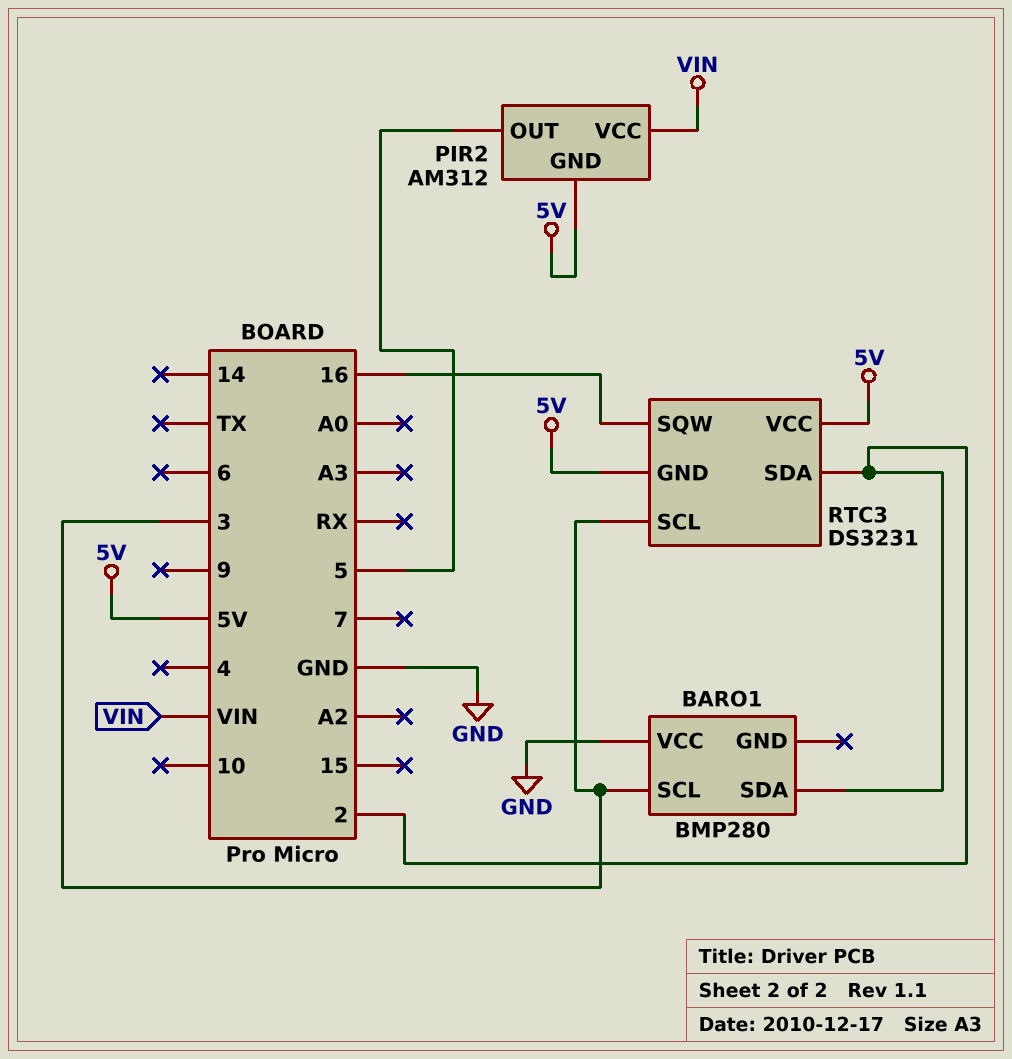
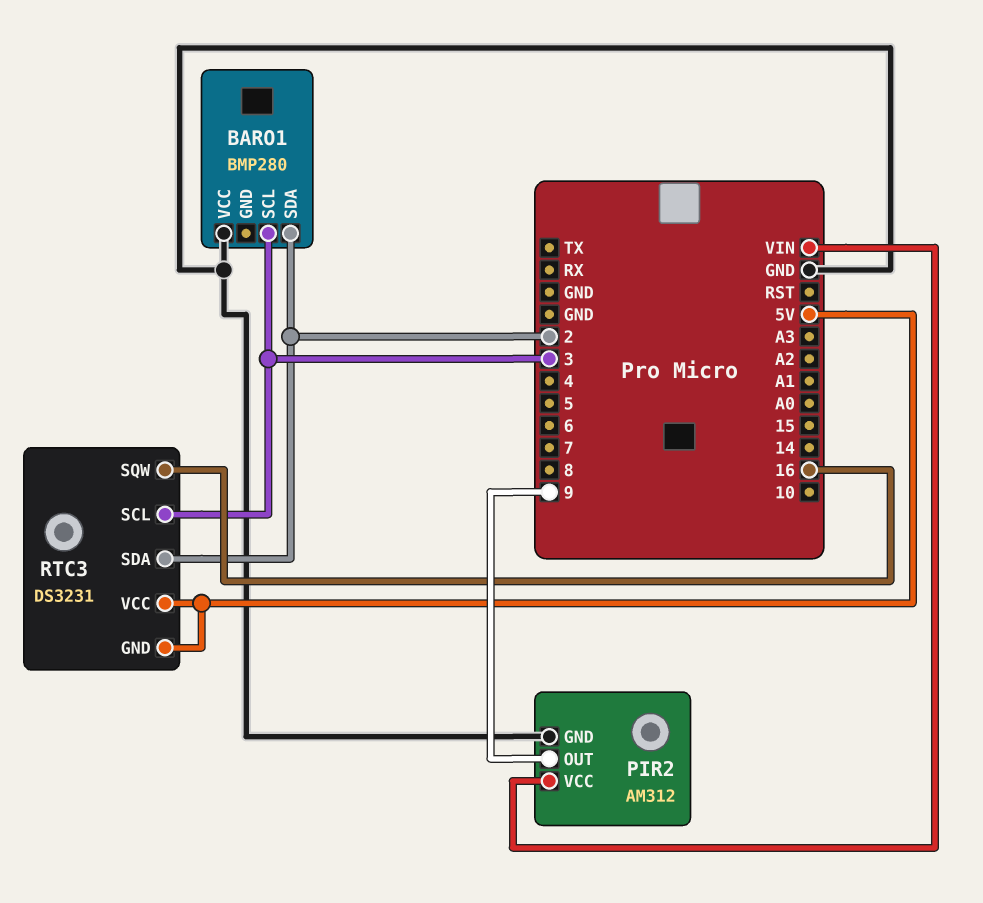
PIR2 pin GND: 5V -> GND
PIR2 pin OUT: 5 -> 9

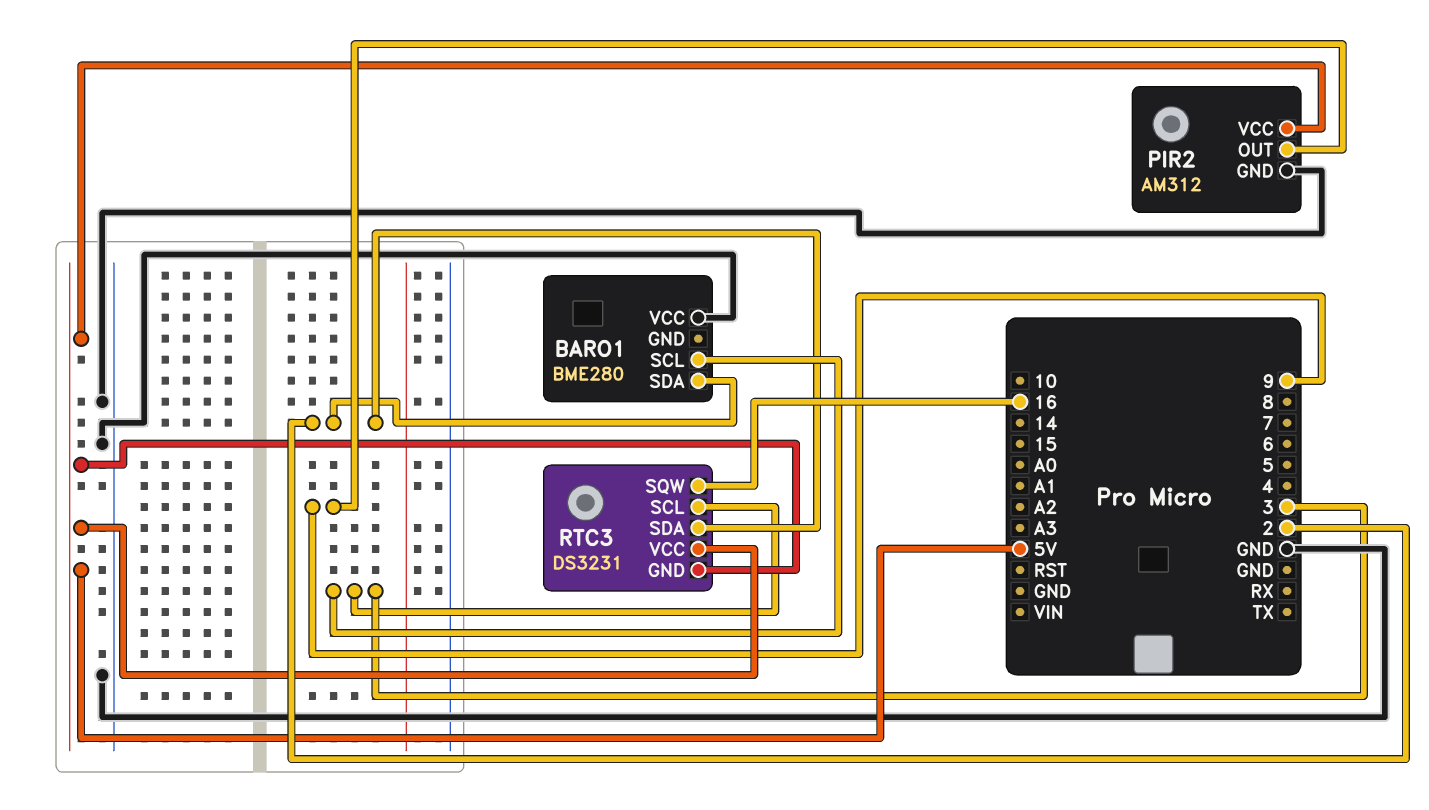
BARO1: BMP280 -> BME280
PIR2 pin VCC: VIN -> 5V

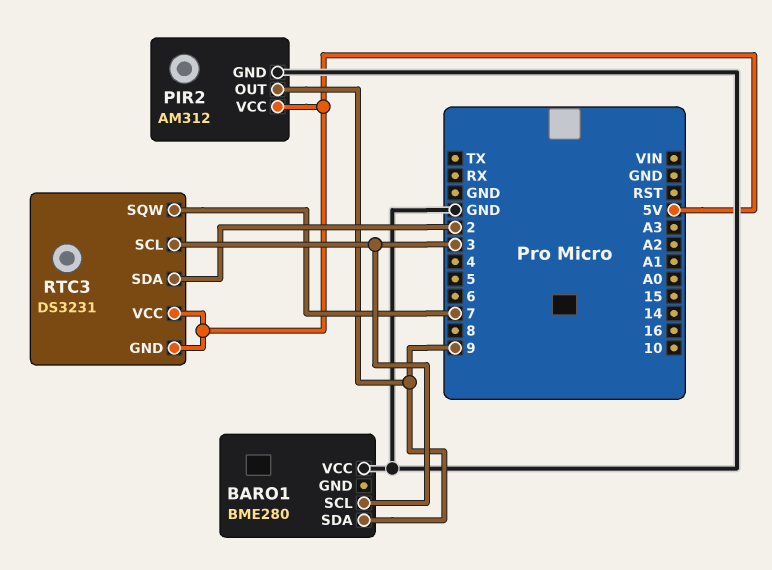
BARO1 pin SDA: 2 -> 9
RTC3 pin SQW: 16 -> 7

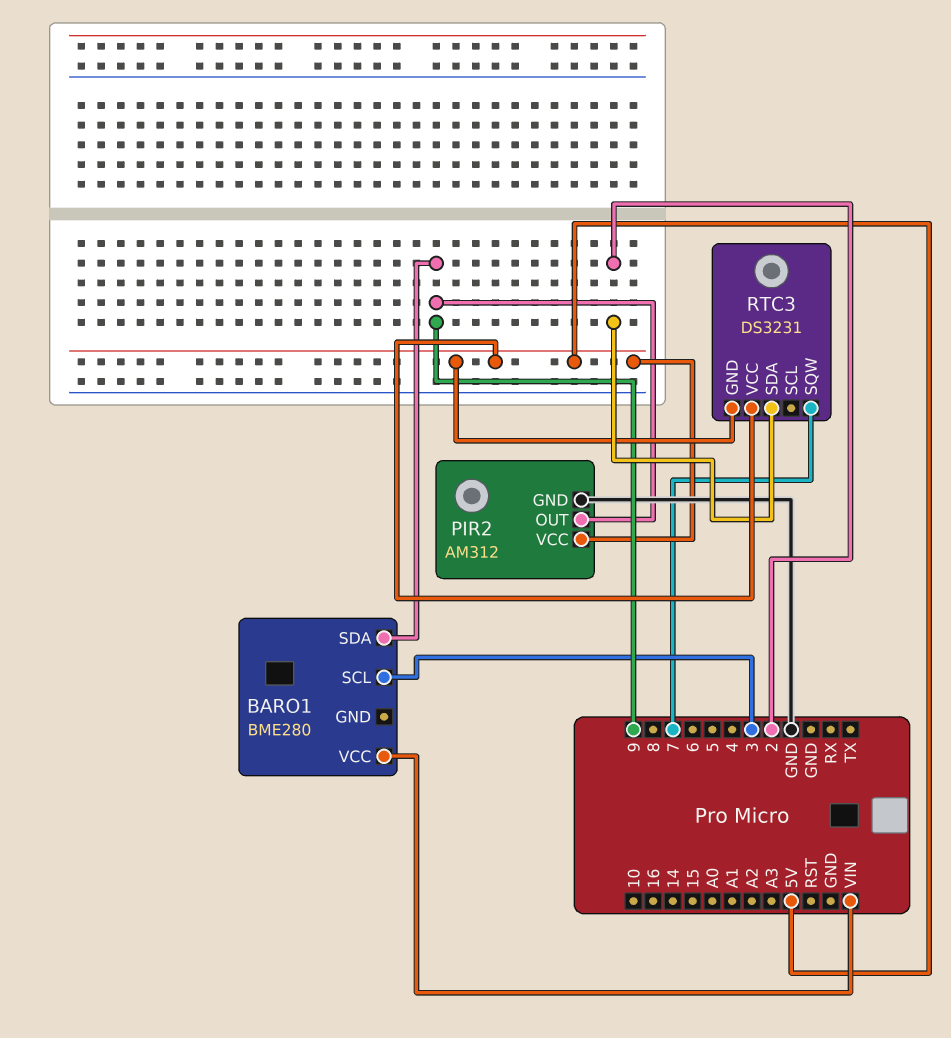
BARO1 pin VCC: GND -> VIN
RTC3 pin SCL: 3 -> none

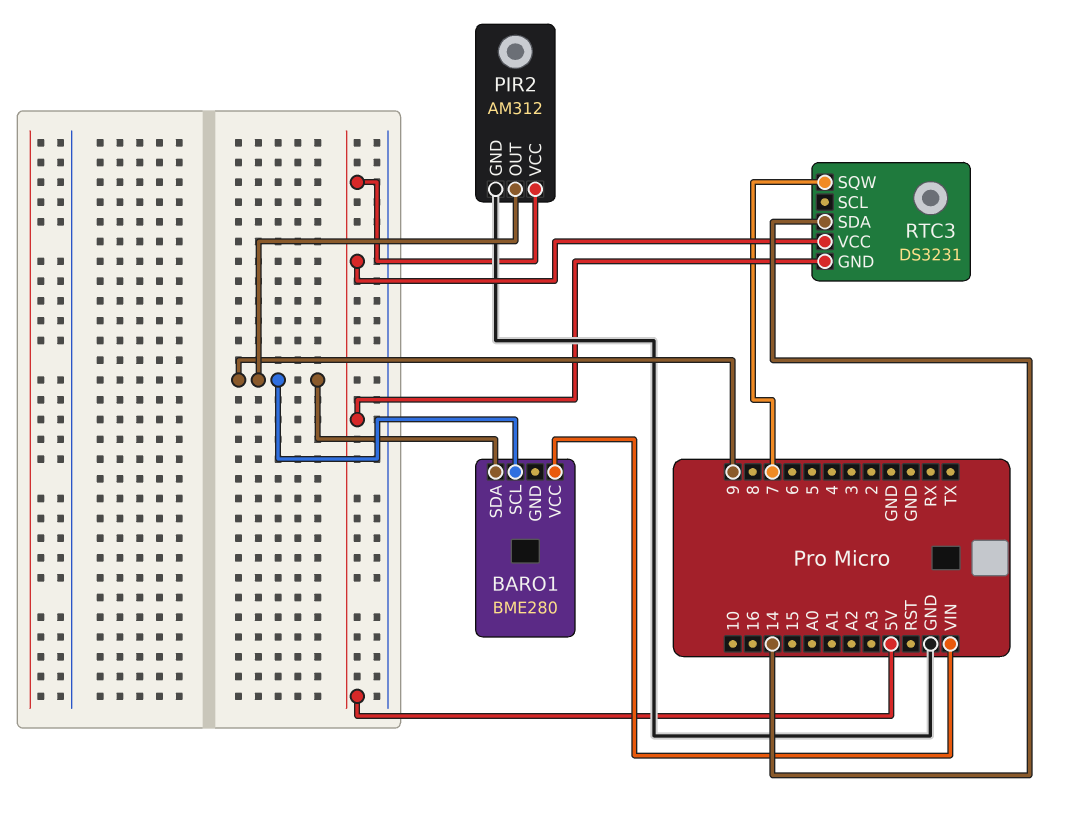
BARO1 pin SCL: 3 -> 9
RTC3 pin SDA: 2 -> 14

